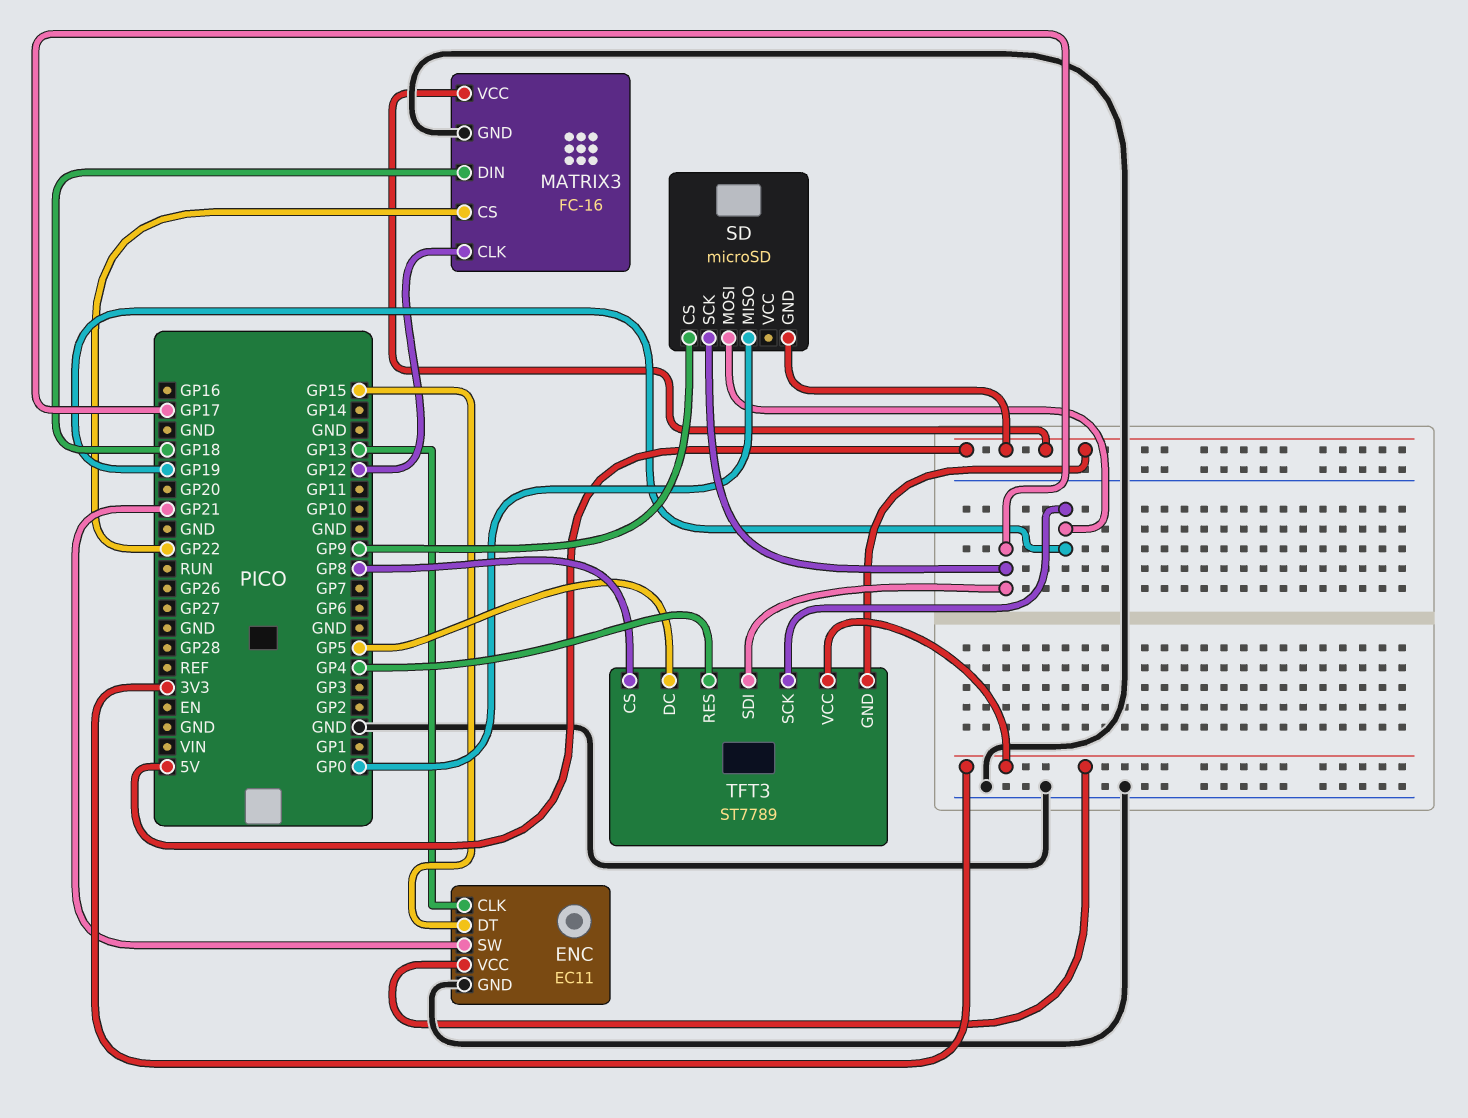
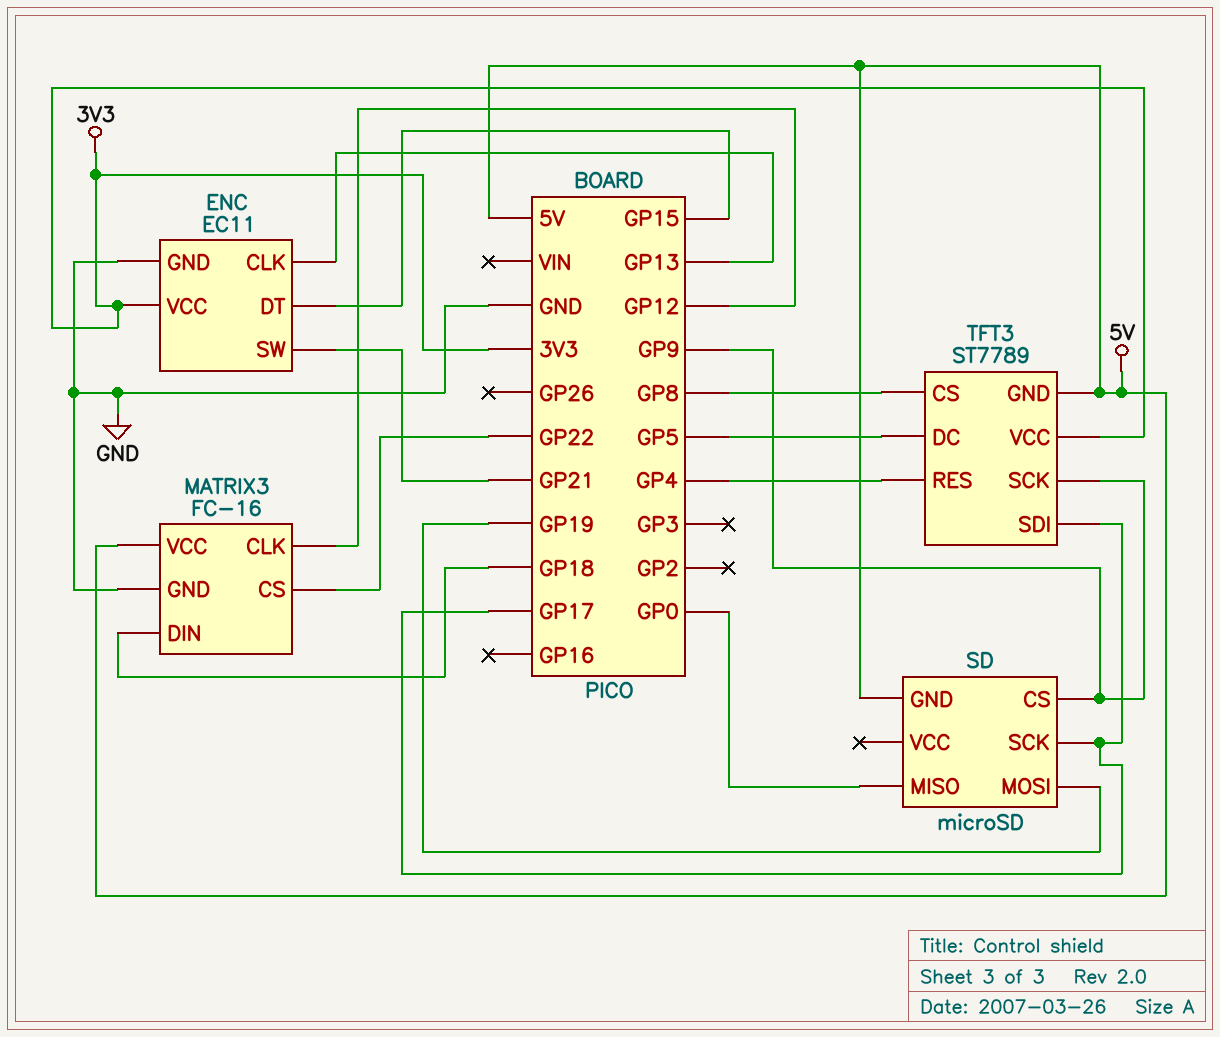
TFT3 pin SCK: GP19 -> GP9

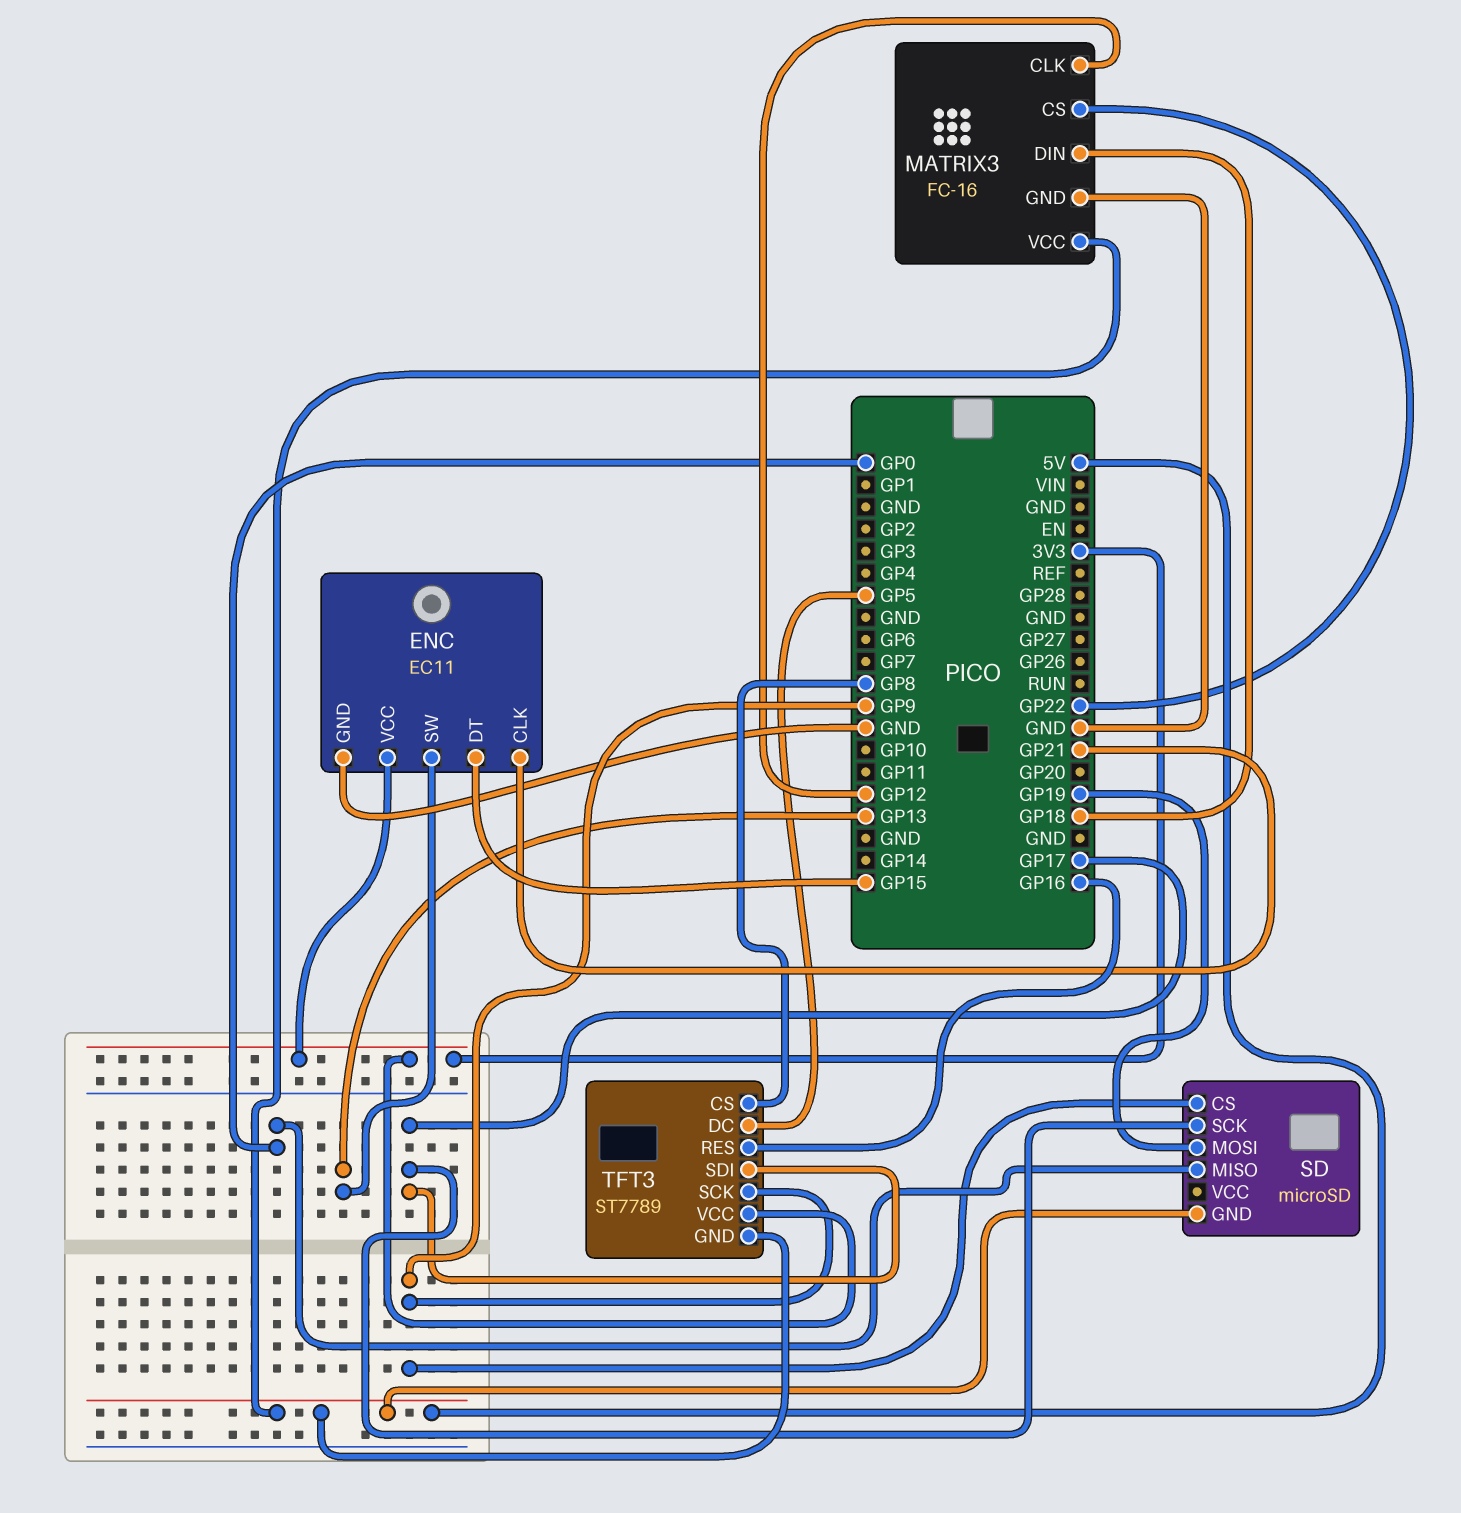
ENC pin CLK: GP13 -> GP21
ENC pin SW: GP21 -> GP13
TFT3 pin RES: GP4 -> GP16

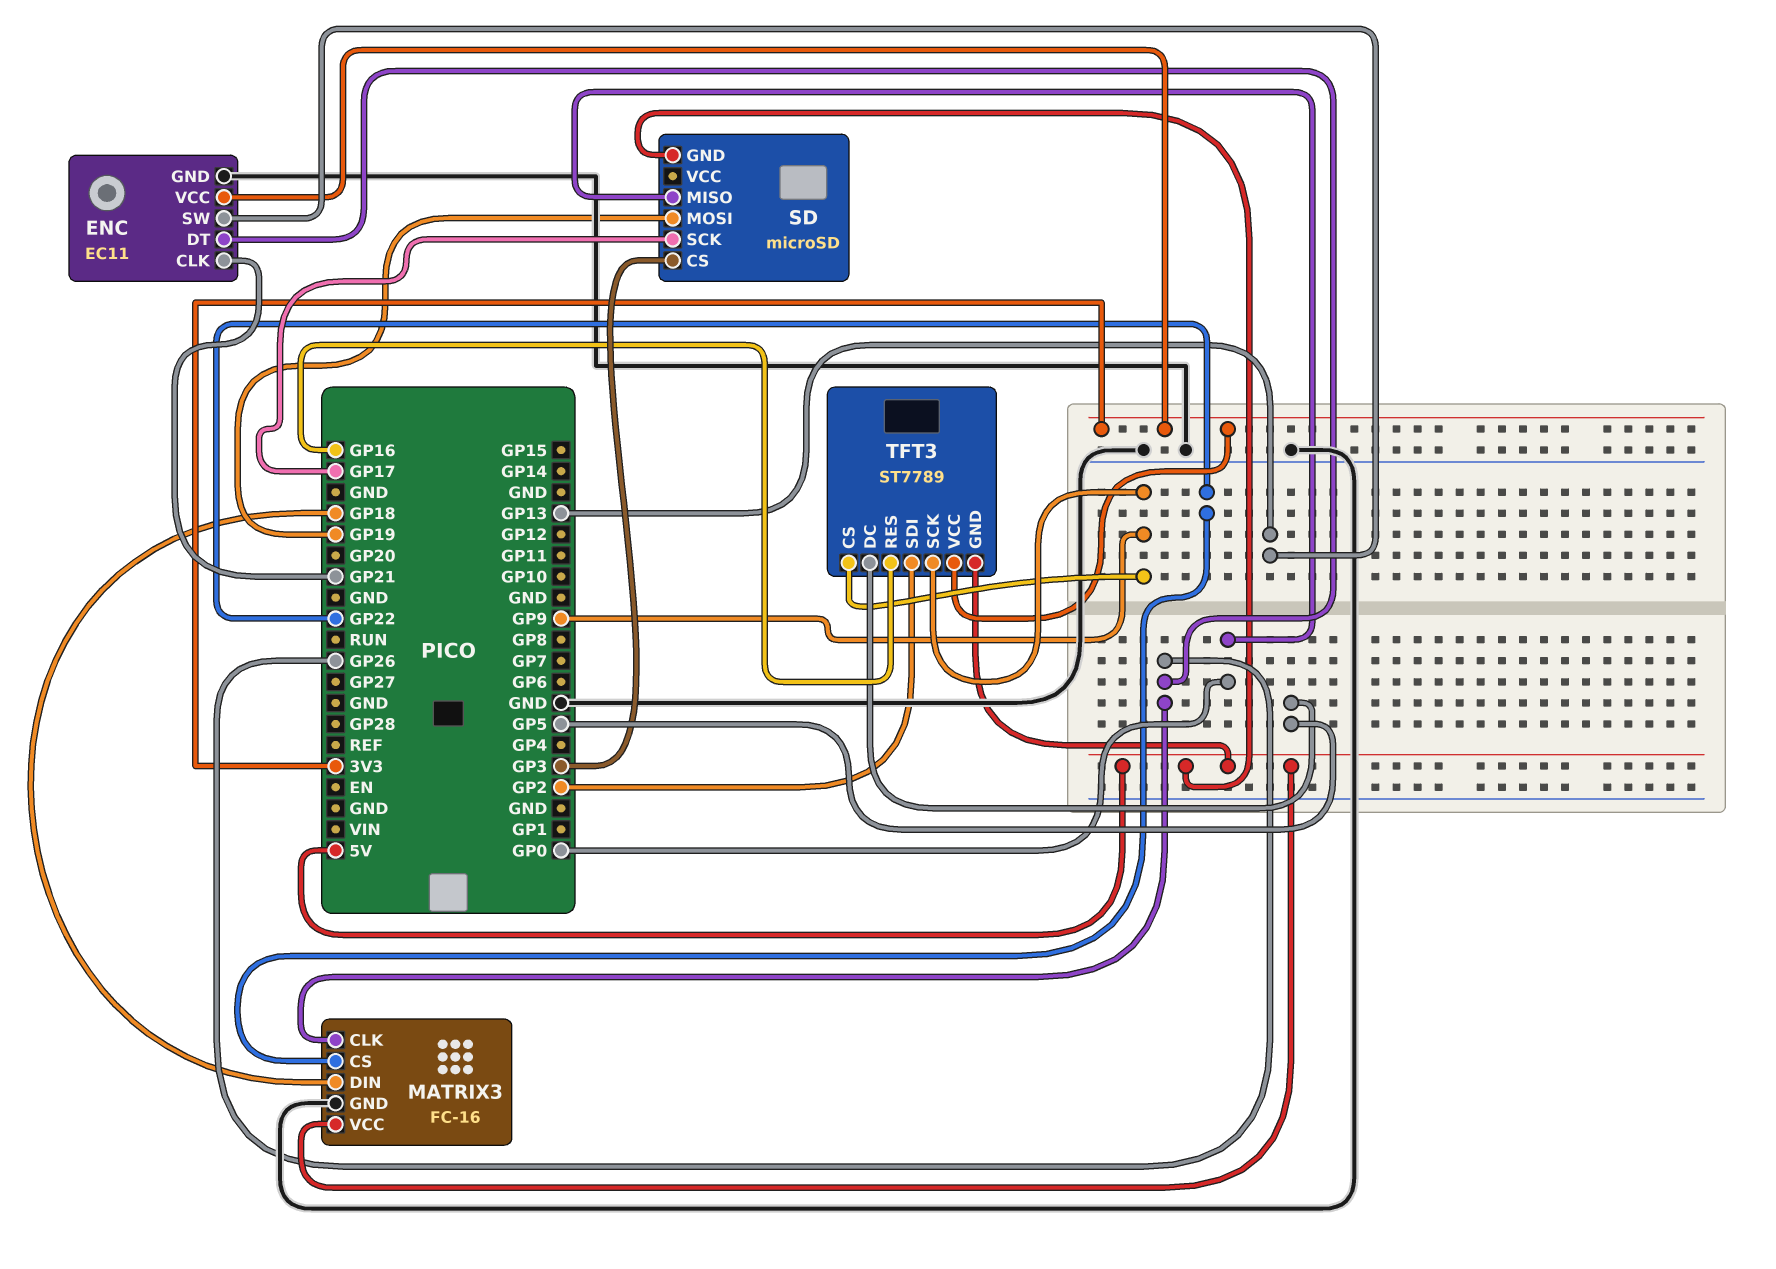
ENC pin DT: GP15 -> GP26
MATRIX3 pin CLK: GP12 -> GP26
SD pin CS: GP9 -> GP3
TFT3 pin CS: GP8 -> GP9
TFT3 pin SDI: GP17 -> GP2

